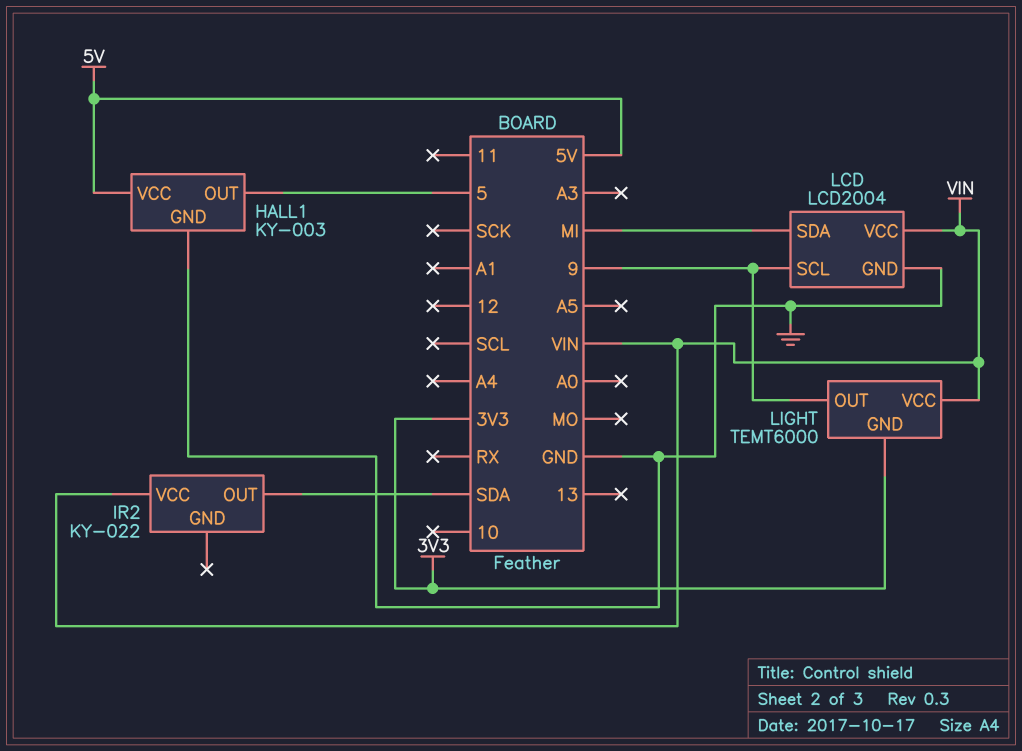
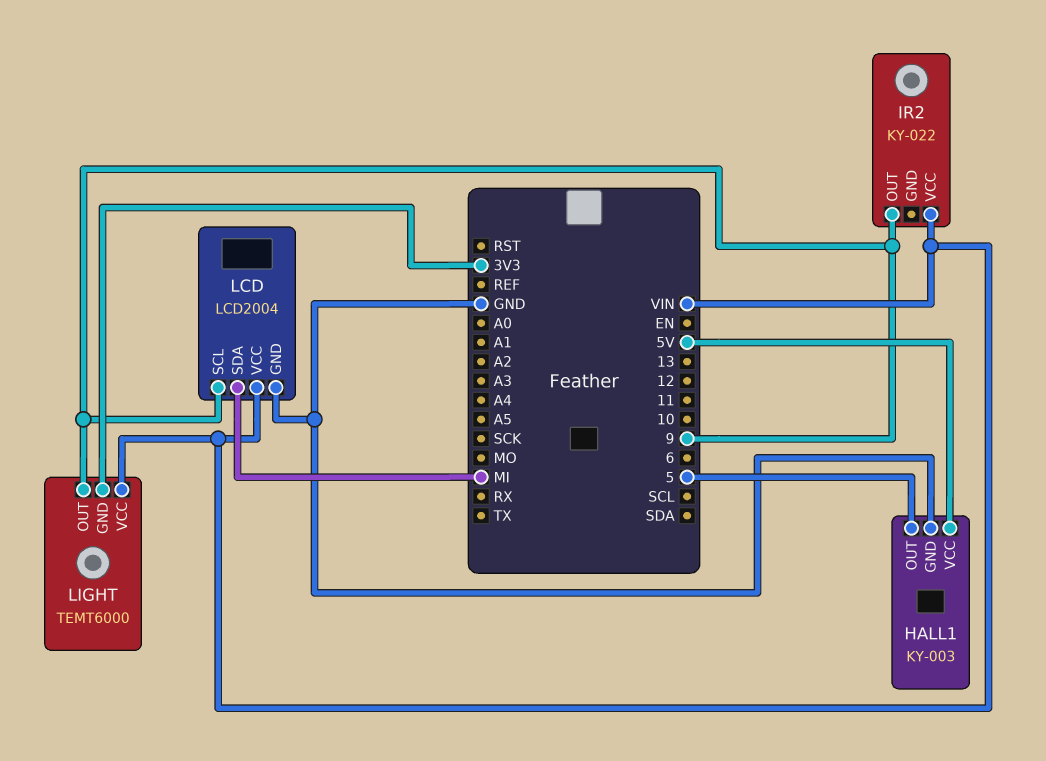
IR2 pin OUT: SDA -> 9

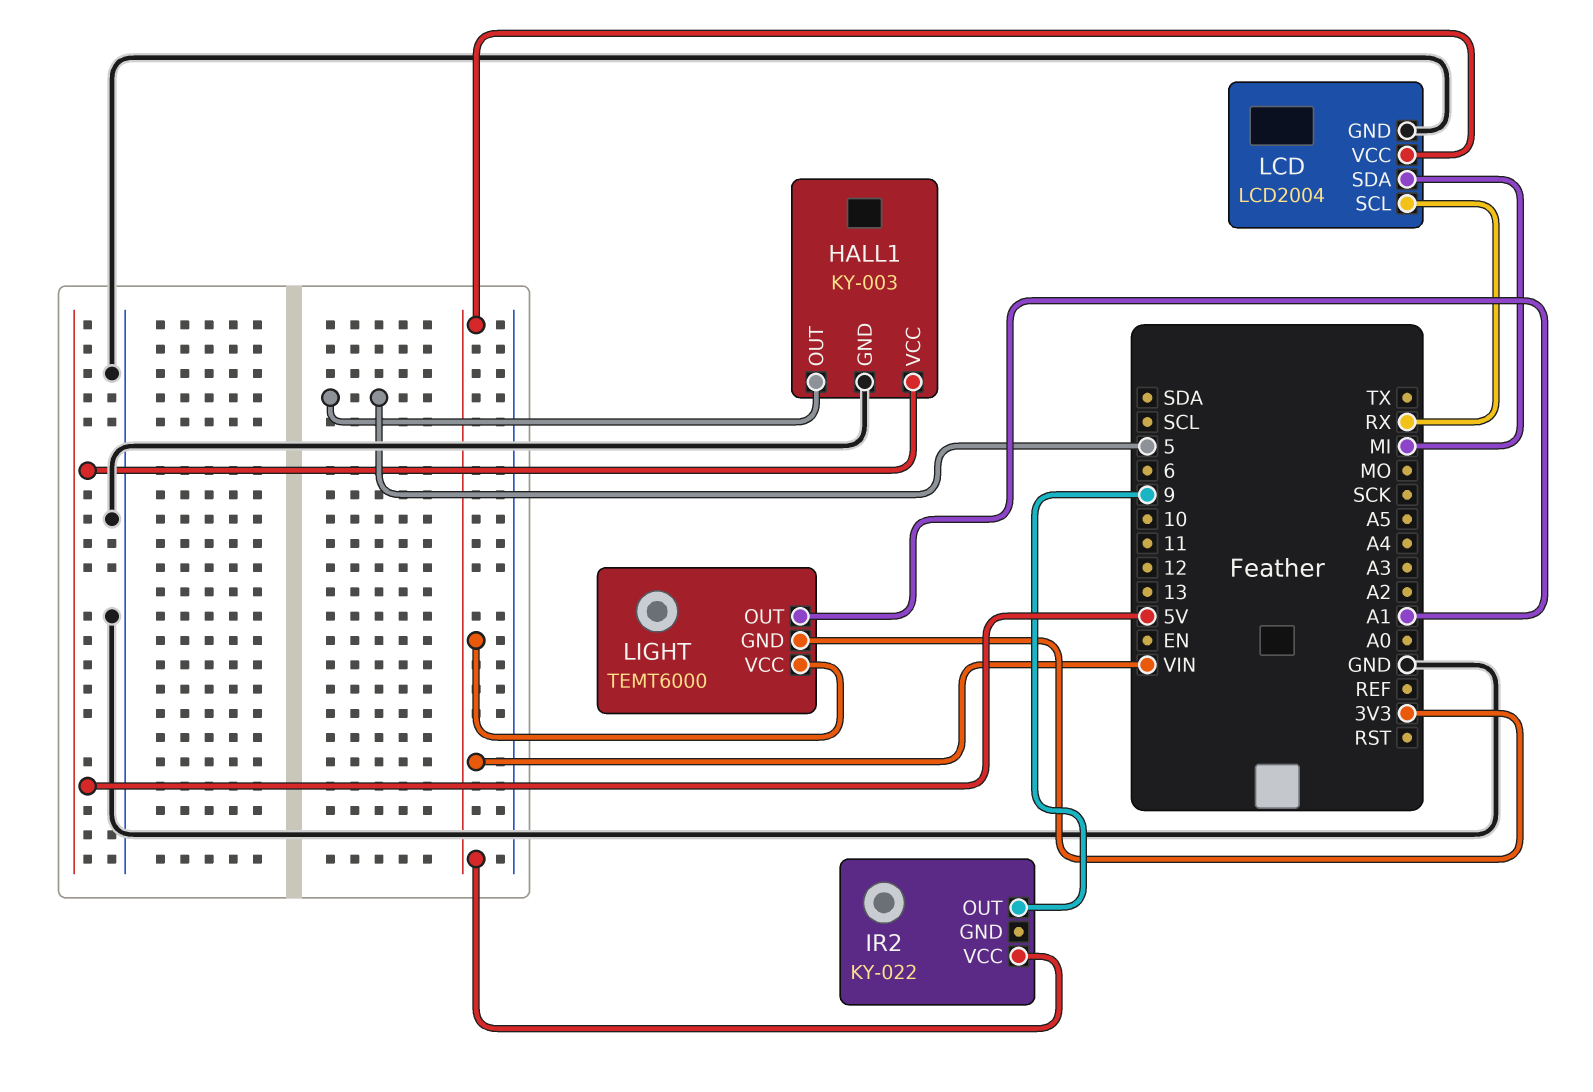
LCD pin SCL: 9 -> RX
LIGHT pin OUT: 9 -> A1

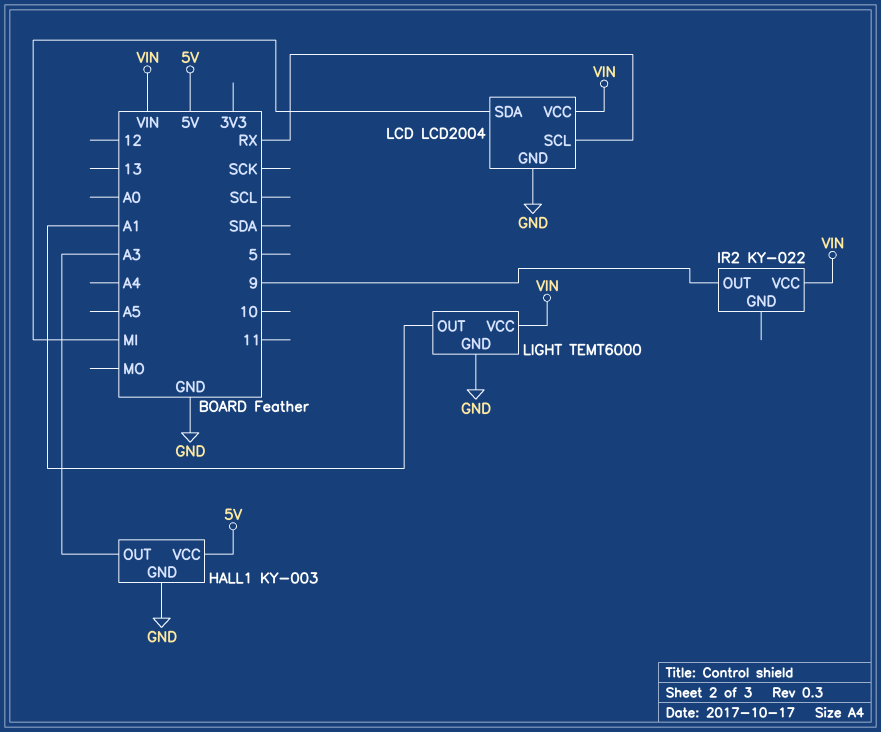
HALL1 pin OUT: 5 -> A3
LIGHT pin GND: 3V3 -> GND

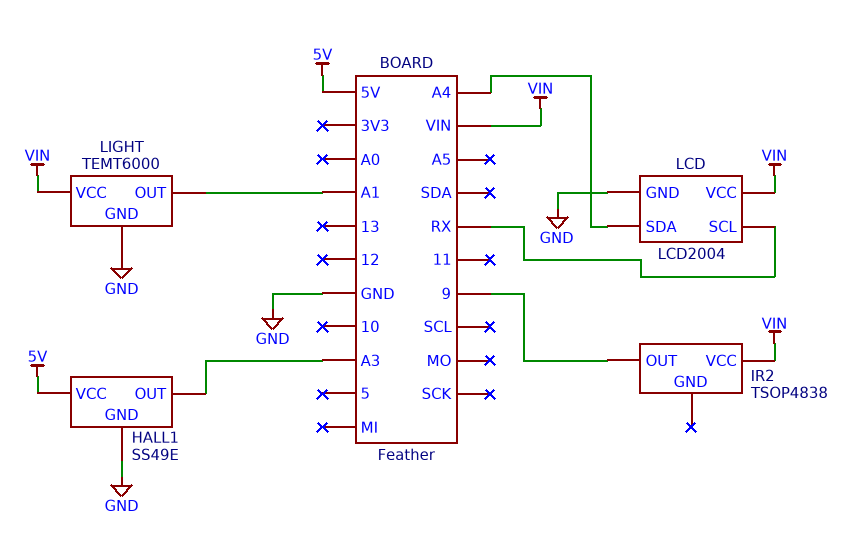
HALL1: KY-003 -> SS49E
IR2: KY-022 -> TSOP4838
LCD pin SDA: MI -> A4

